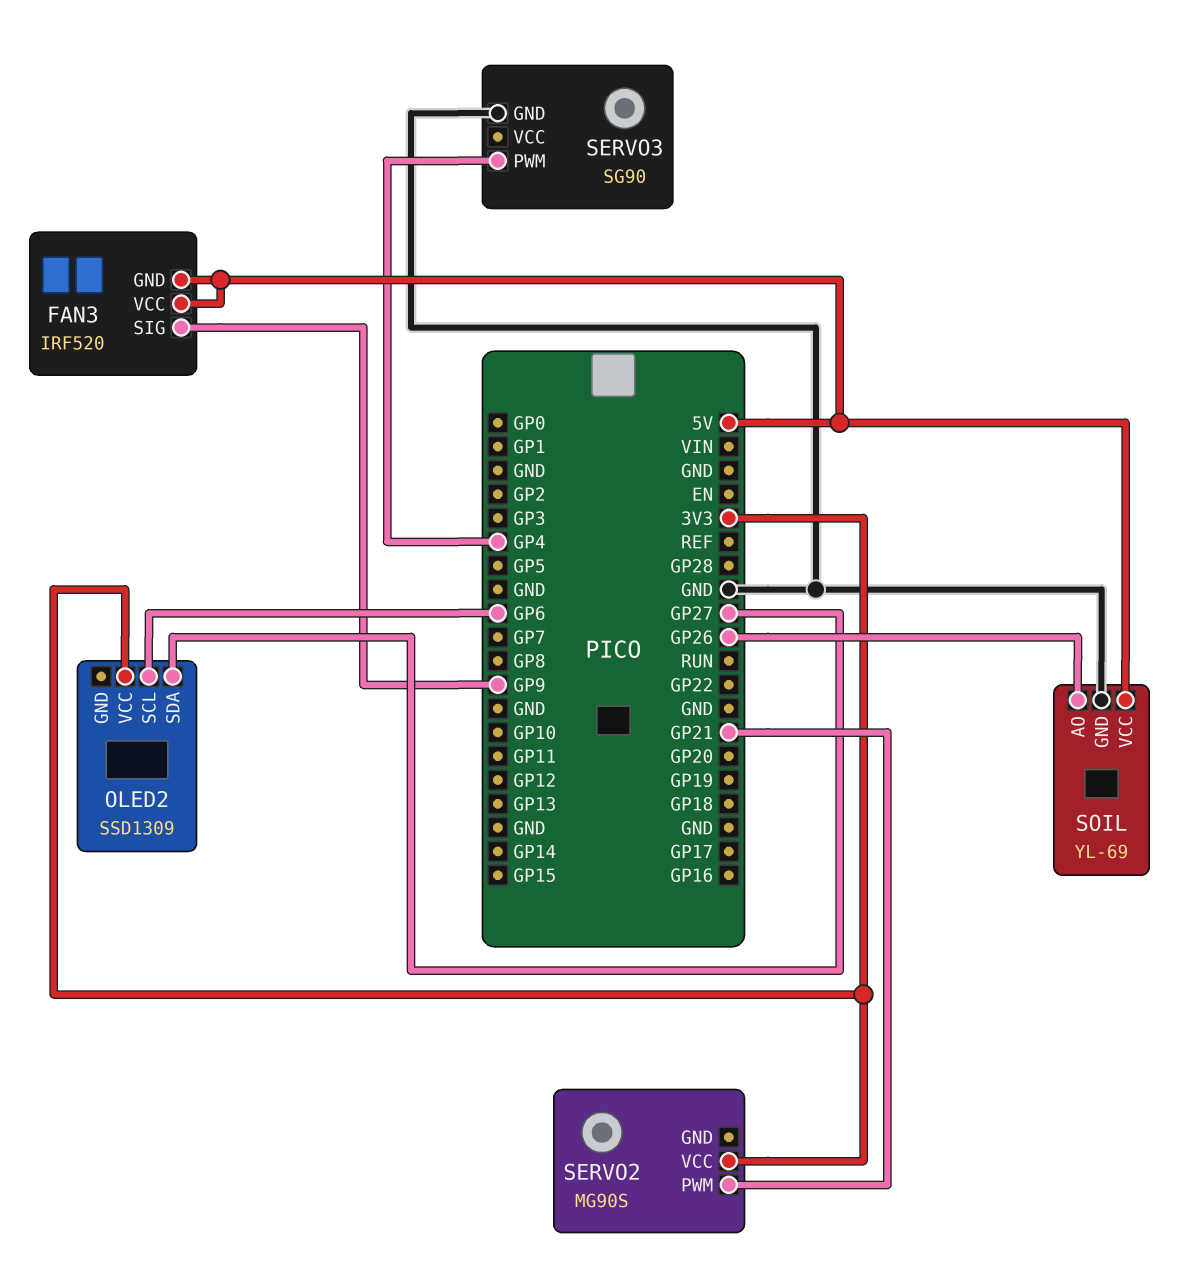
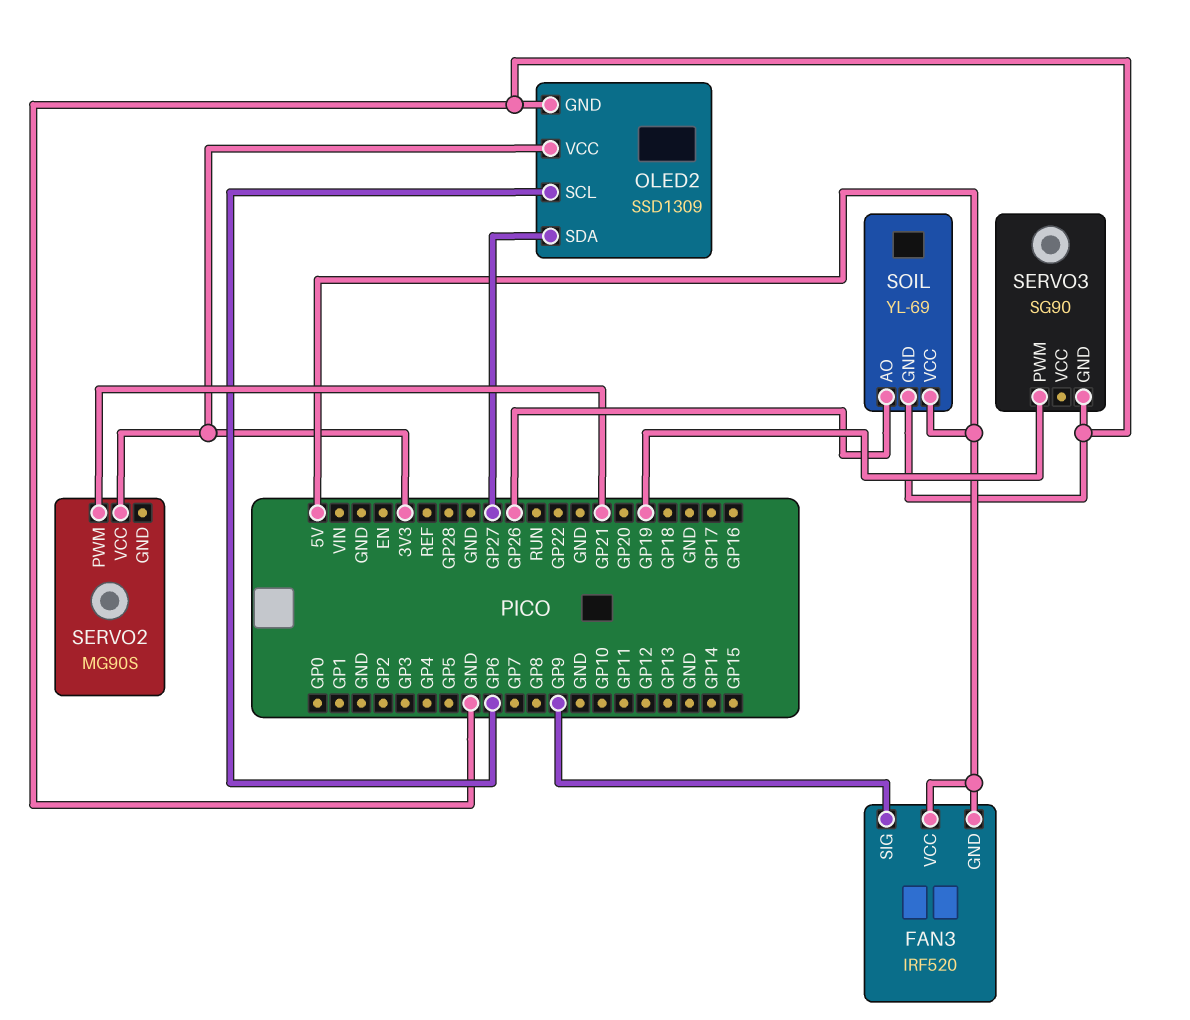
OLED2 pin GND: none -> GND
SERVO3 pin PWM: GP4 -> GP19

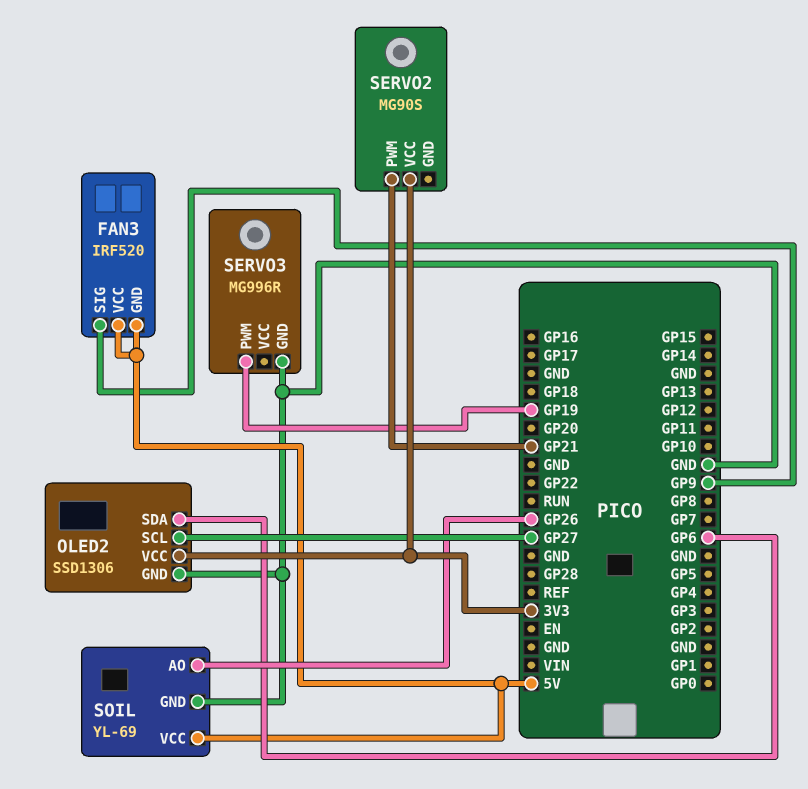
OLED2: SSD1309 -> SSD1306
OLED2 pin SCL: GP6 -> GP27
OLED2 pin SDA: GP27 -> GP6
SERVO3: SG90 -> MG996R

